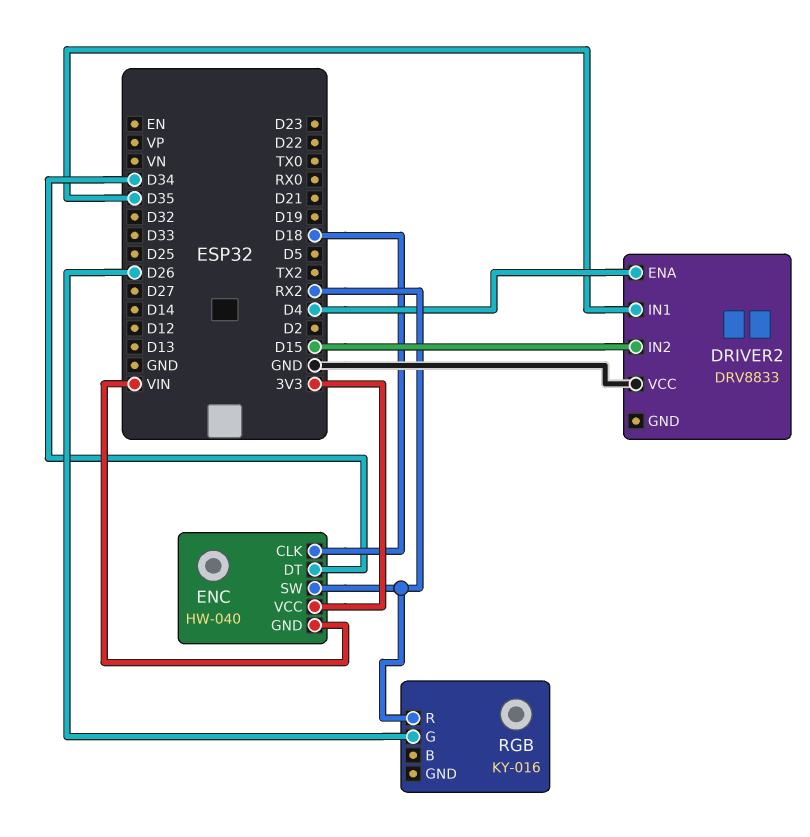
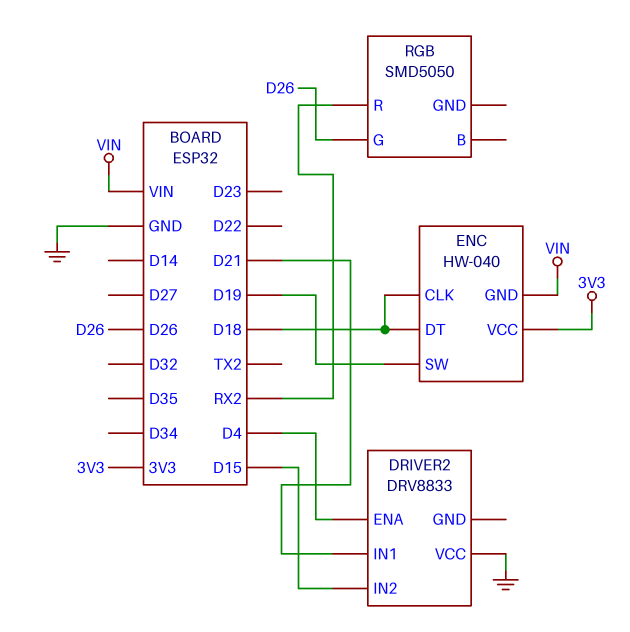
DRIVER2 pin IN1: D35 -> D21
ENC pin DT: D34 -> D18
ENC pin SW: RX2 -> D19
RGB: KY-016 -> SMD5050

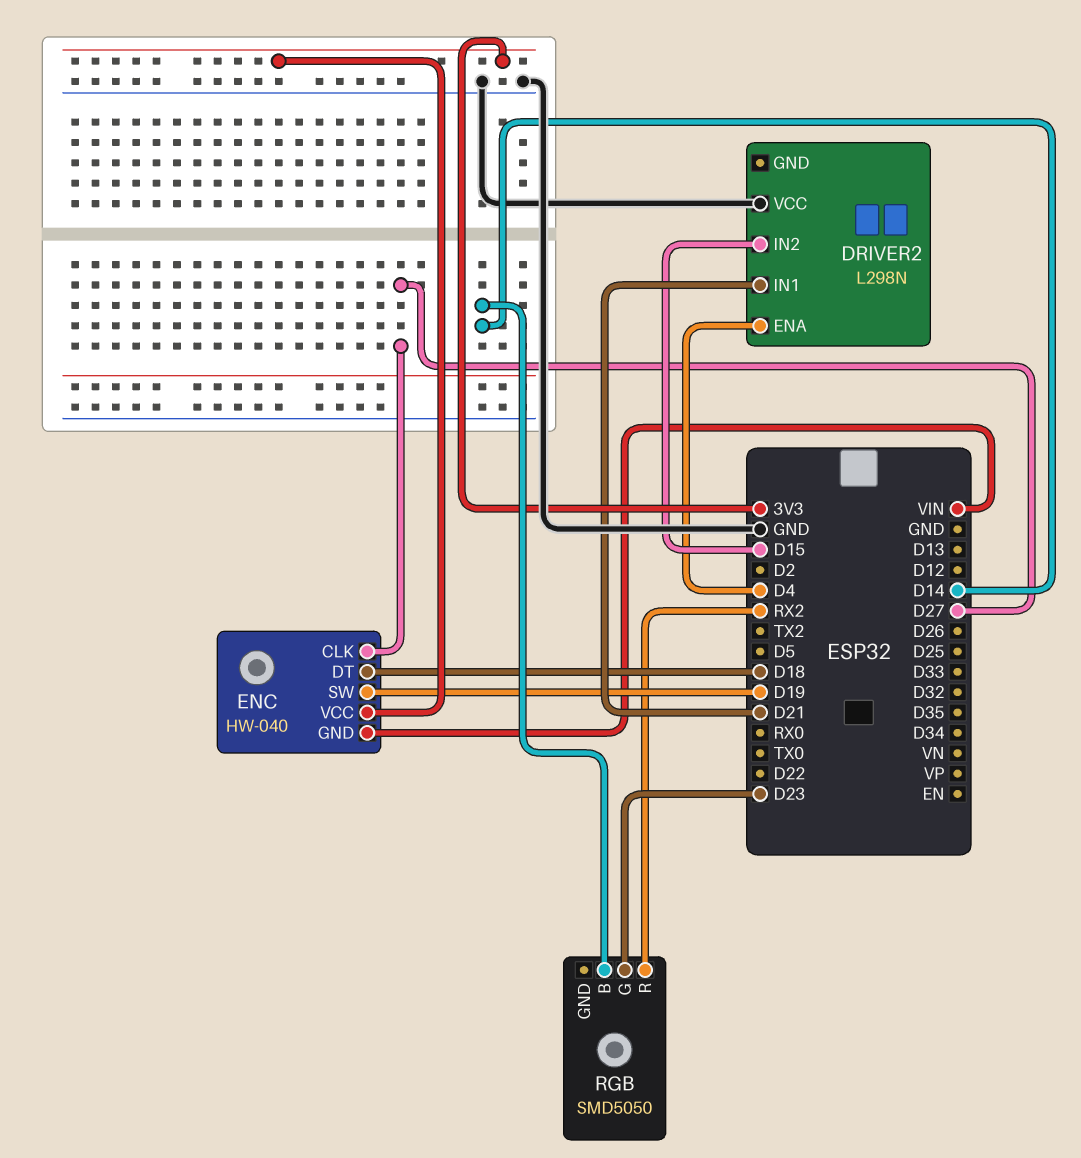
DRIVER2: DRV8833 -> L298N
ENC pin CLK: D18 -> D27
RGB pin B: none -> D14
RGB pin G: D26 -> D23

